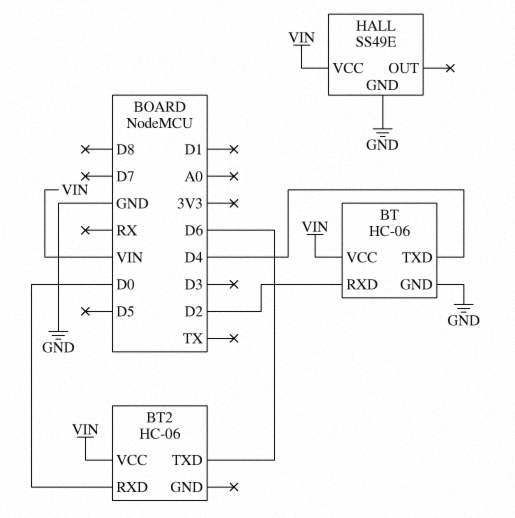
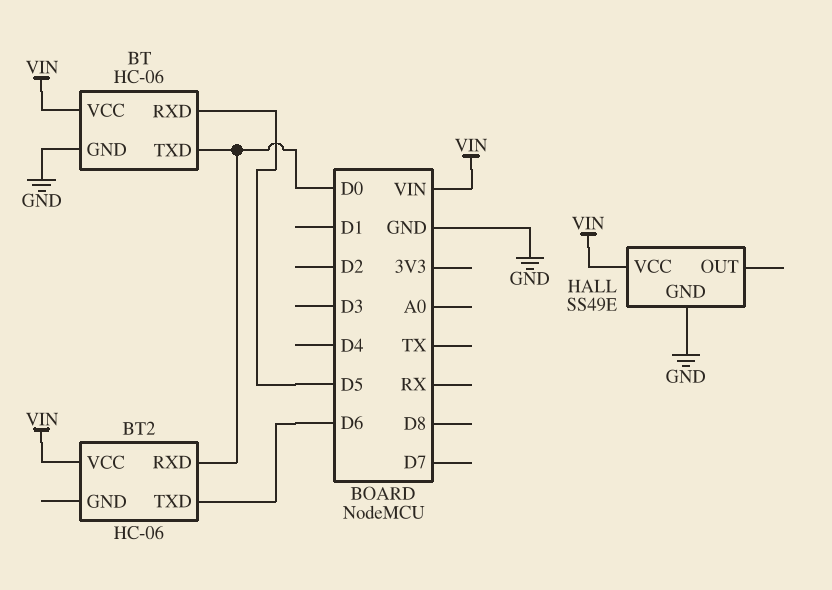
BT pin RXD: D2 -> D5
BT pin TXD: D4 -> D0

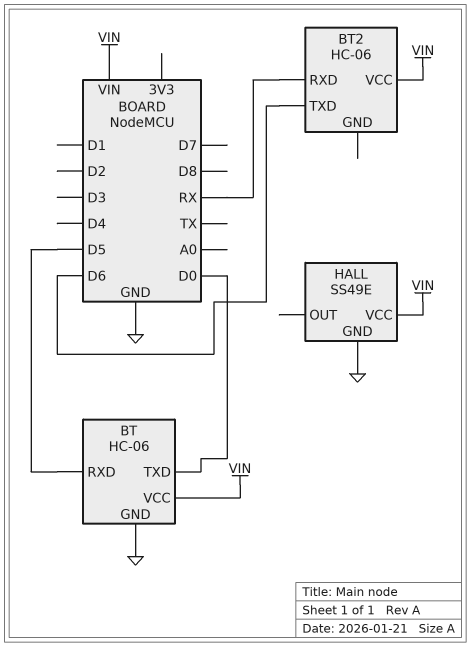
BT2 pin RXD: D0 -> RX

